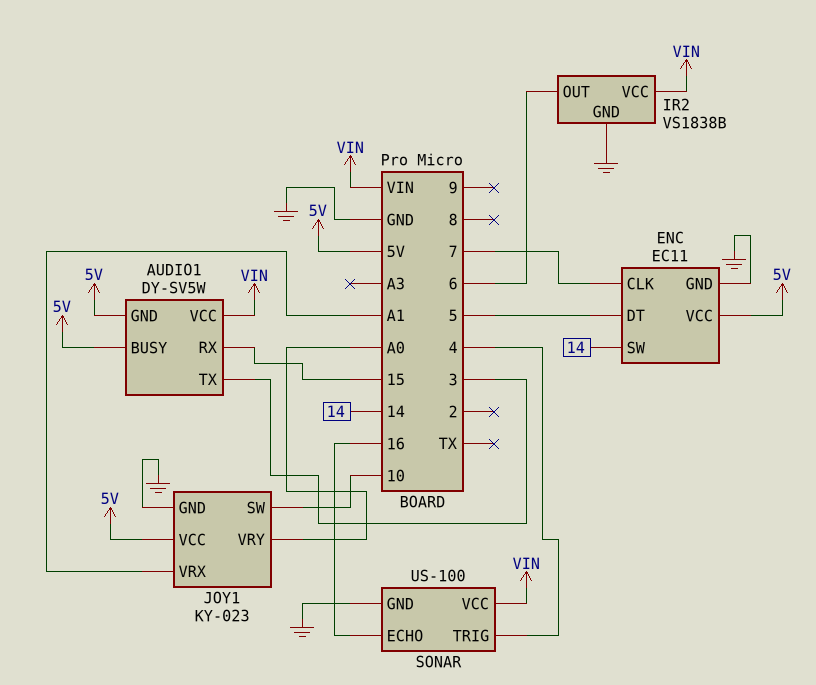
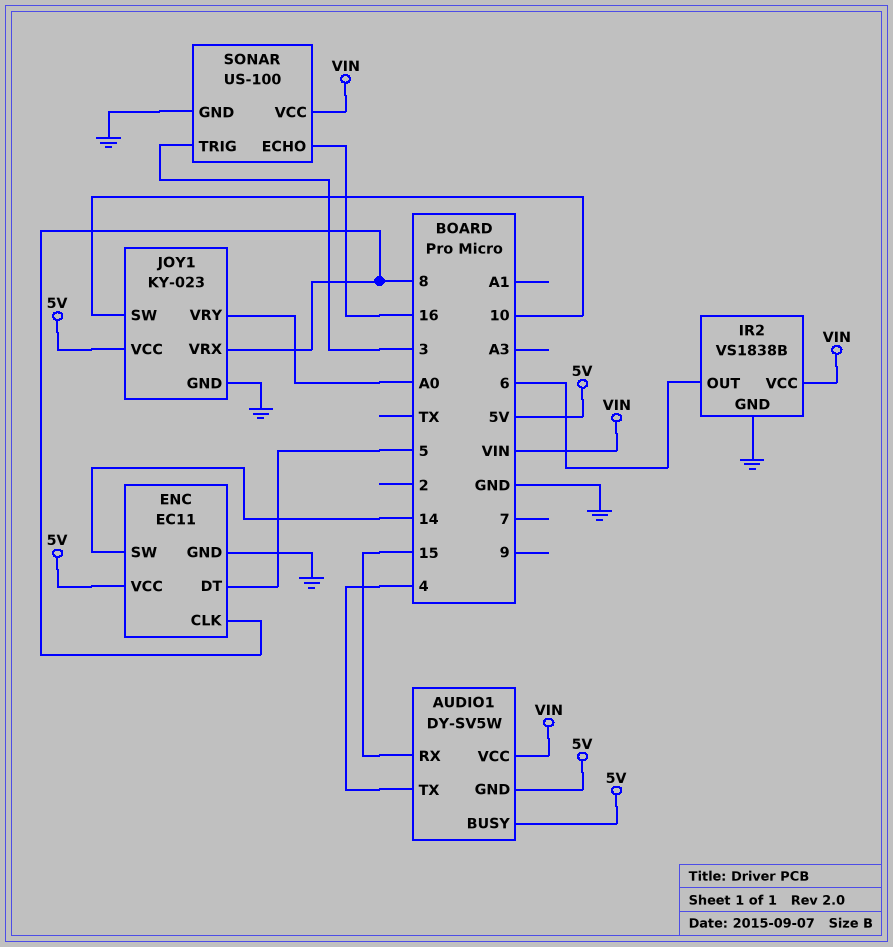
AUDIO1 pin TX: 3 -> 4
ENC pin CLK: 7 -> 8
JOY1 pin VRX: A1 -> 8
SONAR pin TRIG: 4 -> 3

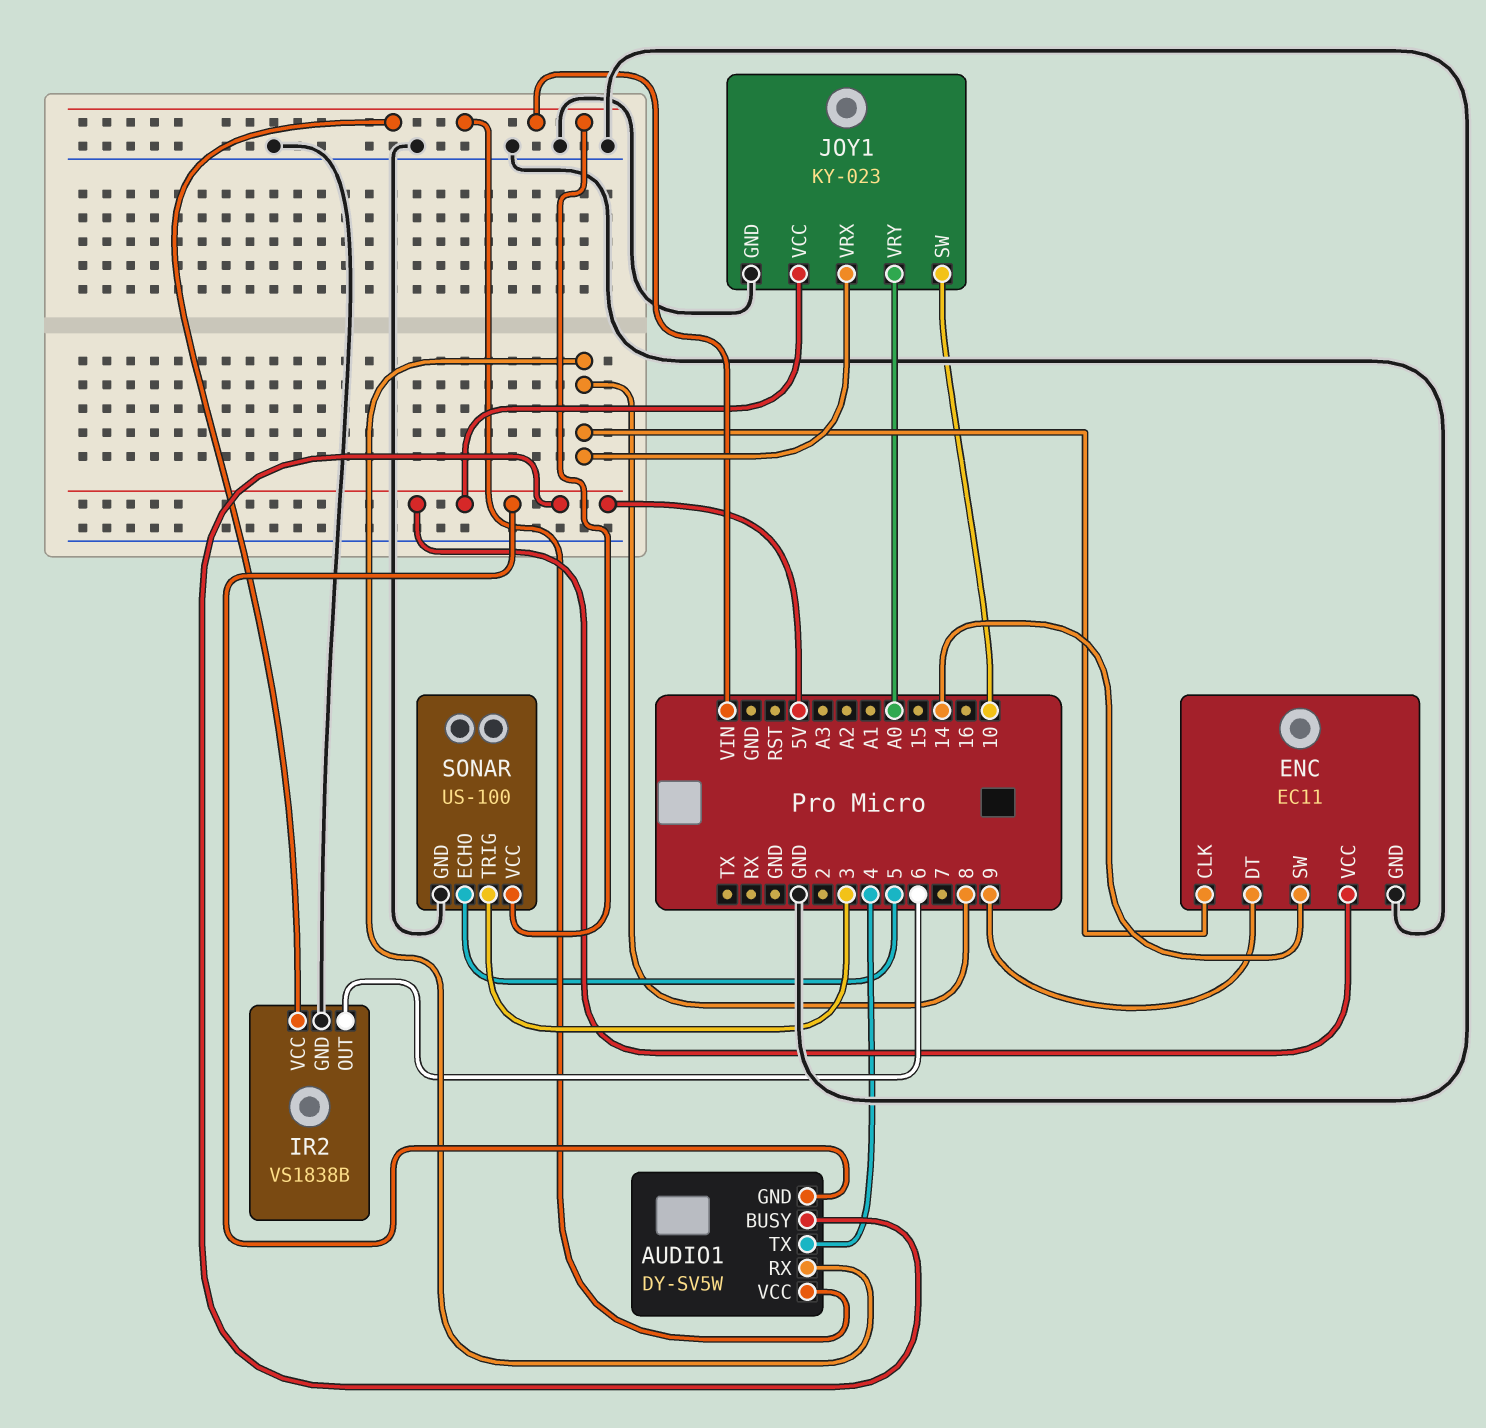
AUDIO1 pin RX: 15 -> 8
ENC pin DT: 5 -> 9
SONAR pin ECHO: 16 -> 5

